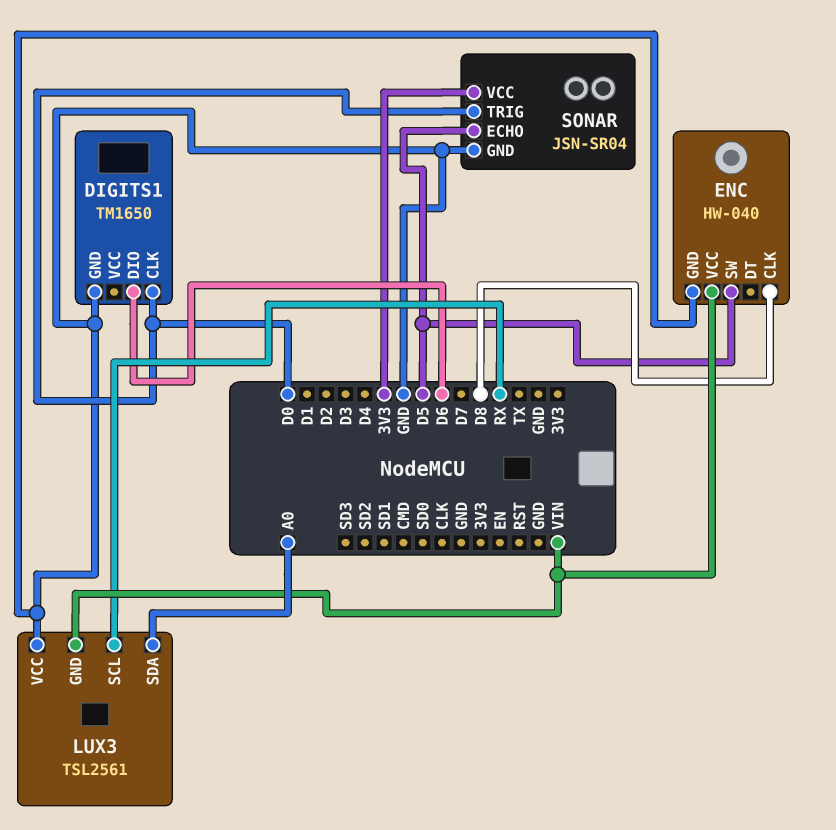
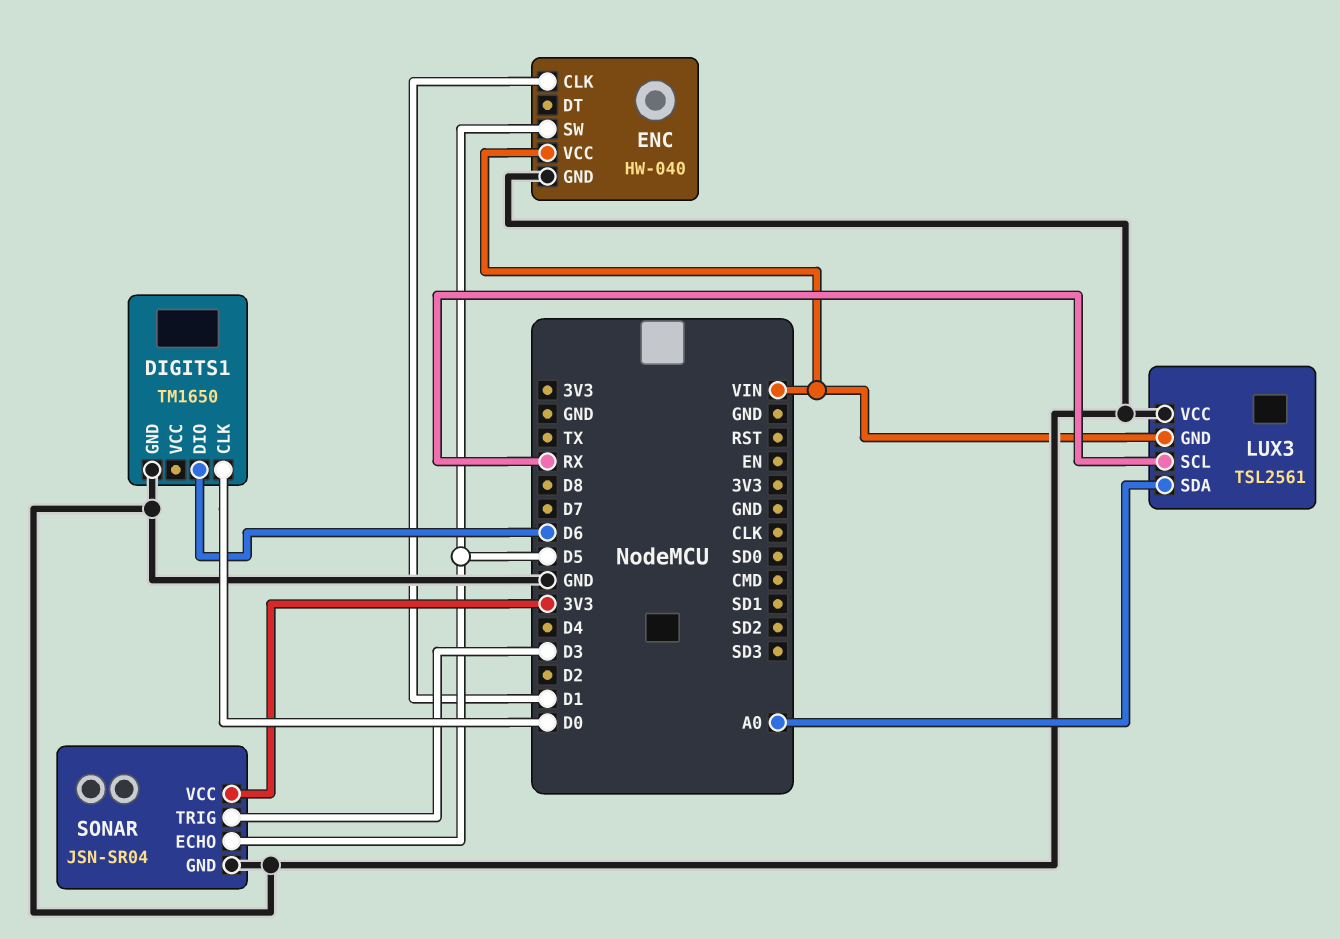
ENC pin CLK: D8 -> D1
SONAR pin TRIG: D0 -> D3

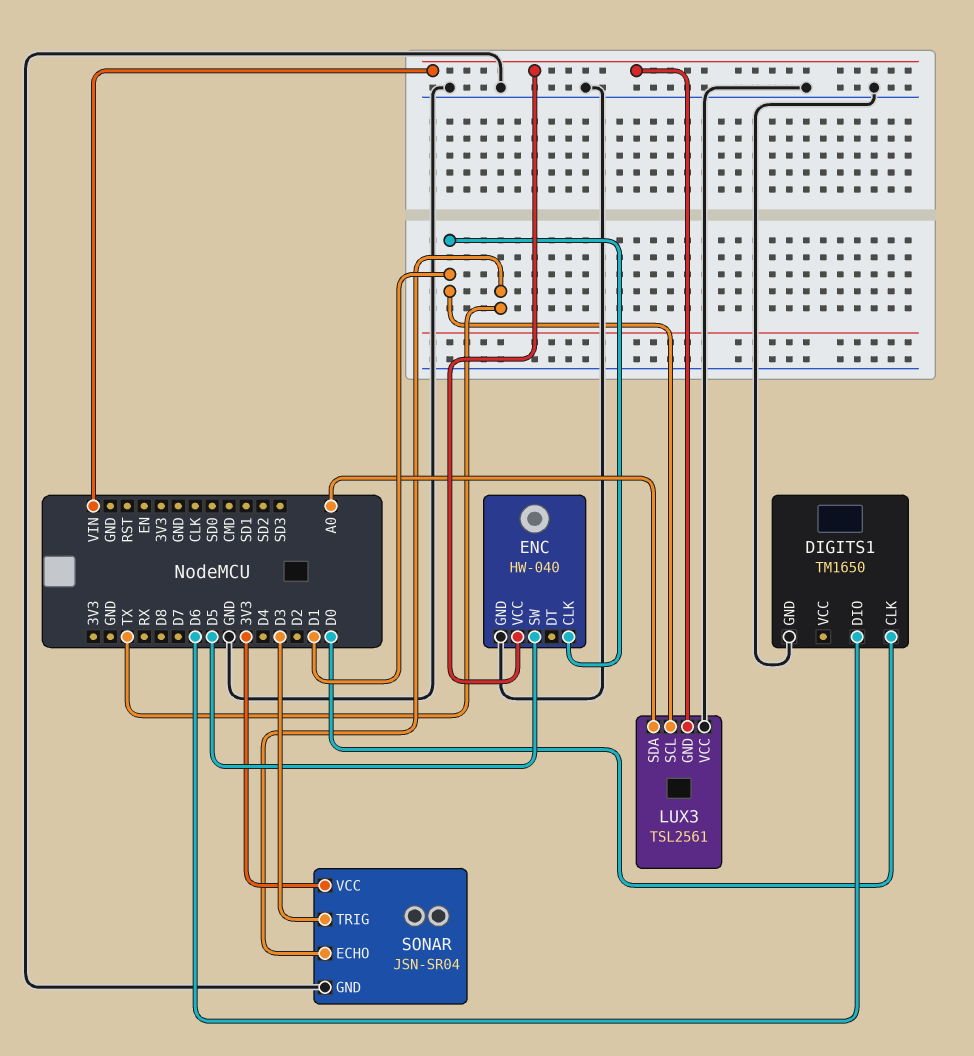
LUX3 pin SCL: RX -> D1
SONAR pin ECHO: D5 -> TX

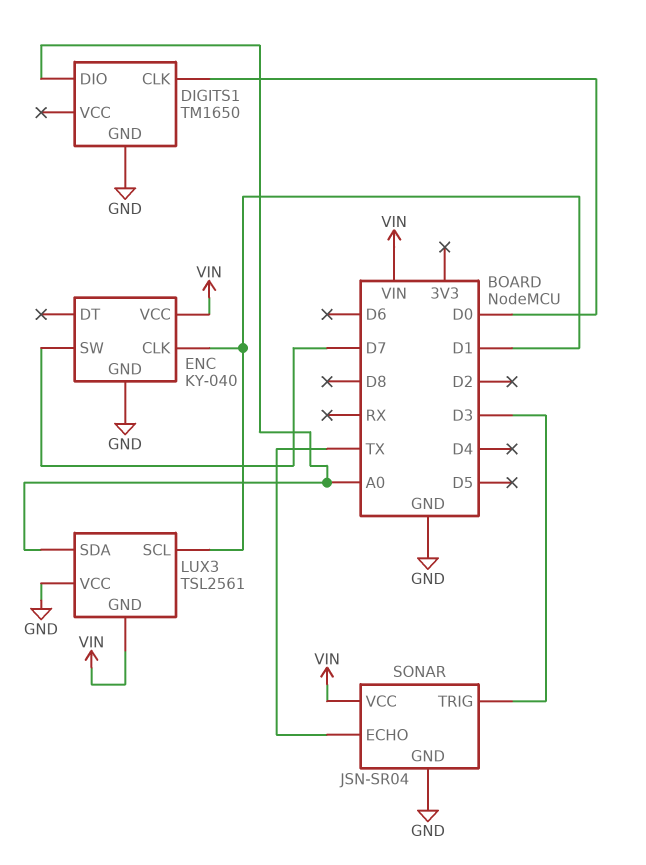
DIGITS1 pin DIO: D6 -> A0
ENC: HW-040 -> KY-040
ENC pin SW: D5 -> D7
SONAR pin VCC: 3V3 -> VIN

